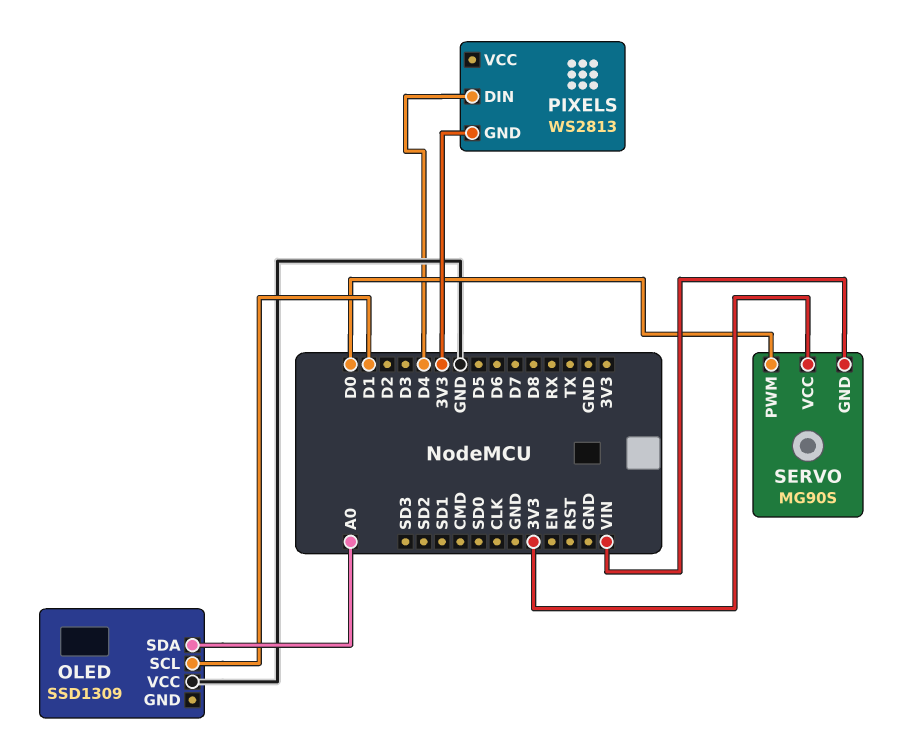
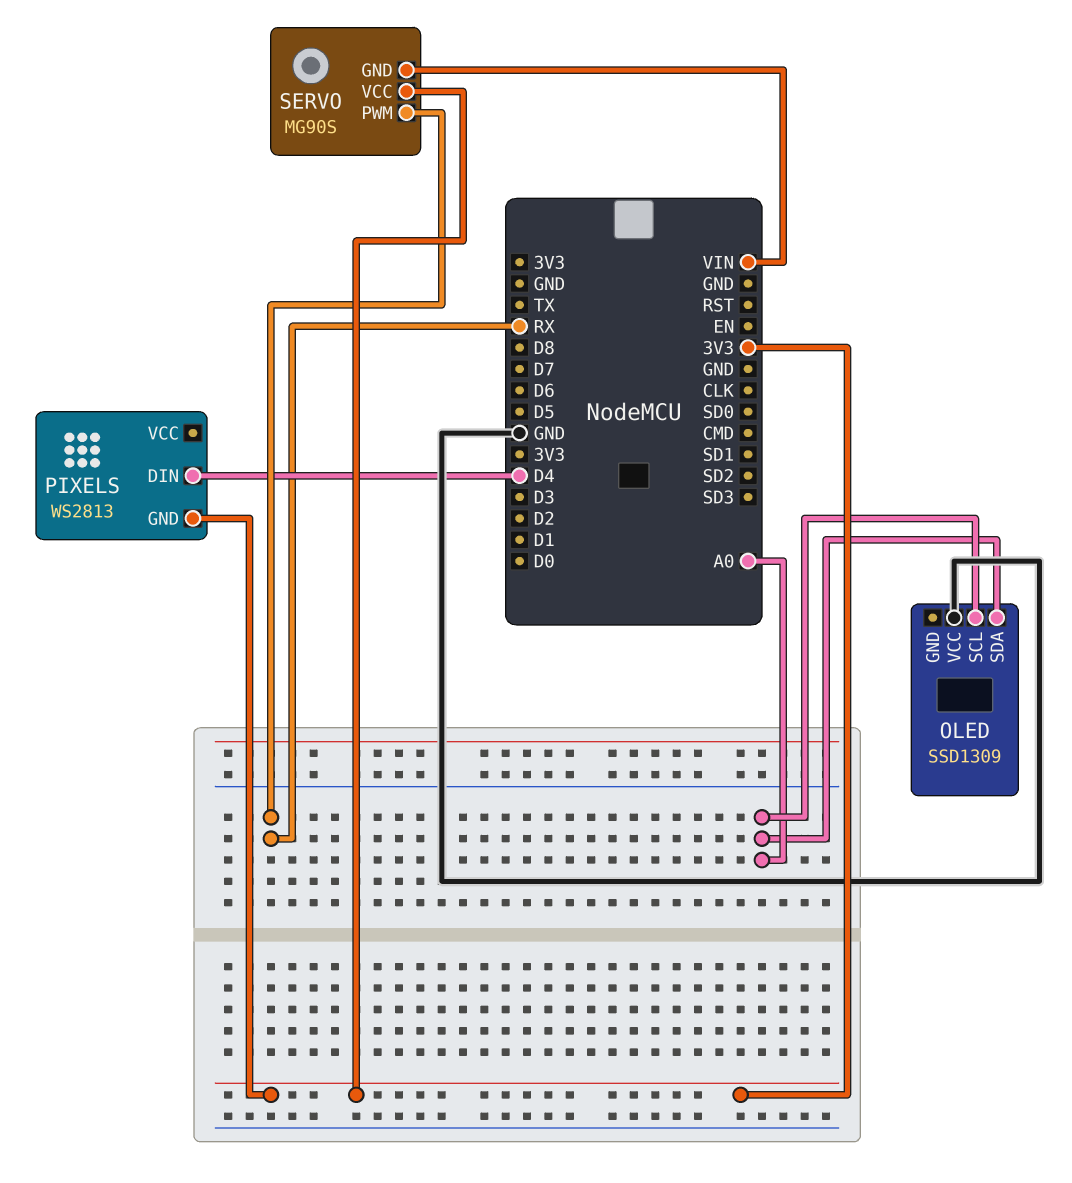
OLED pin SCL: D1 -> A0
SERVO pin PWM: D0 -> RX

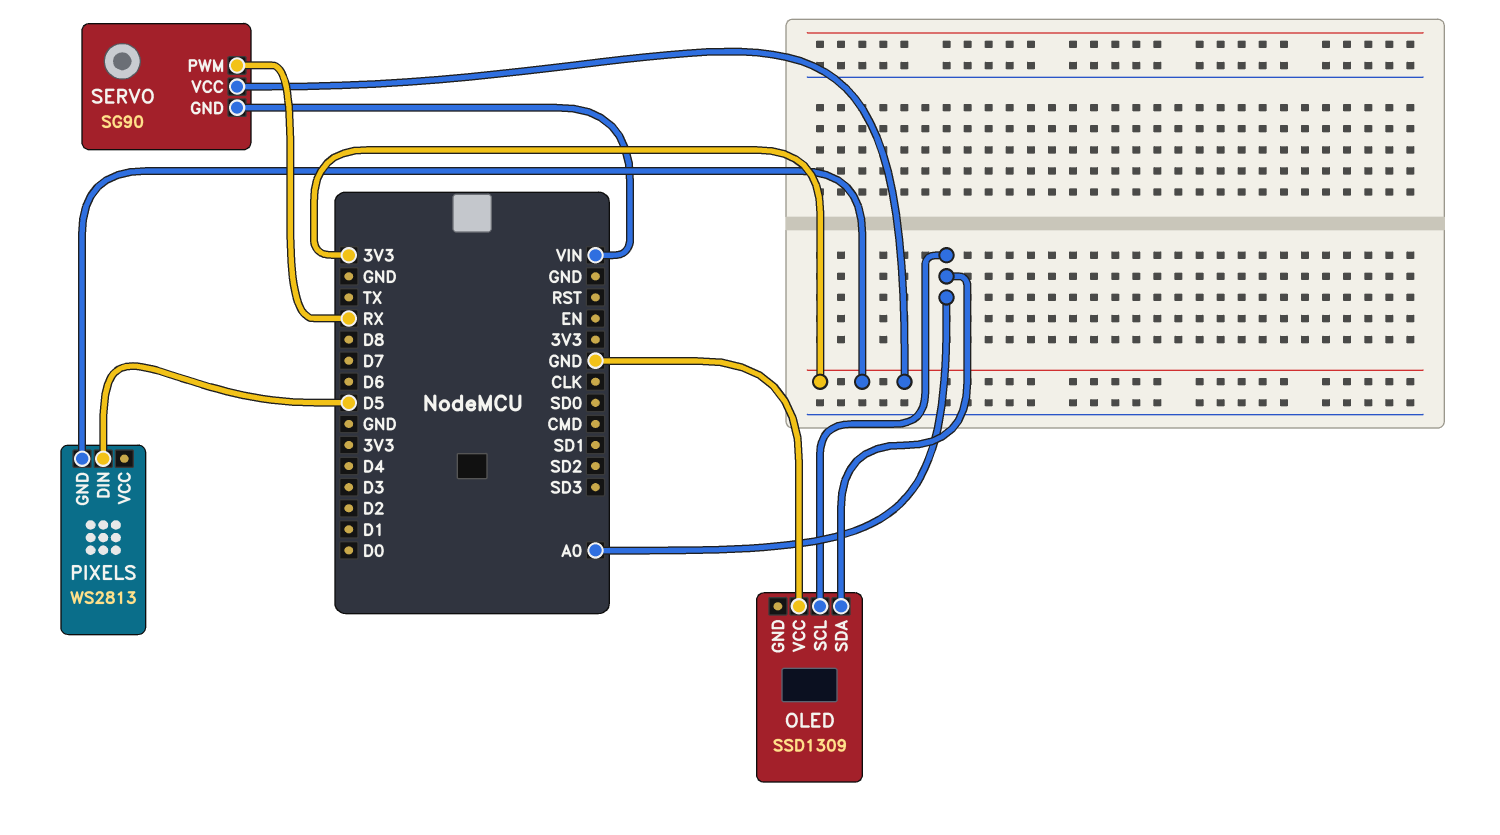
PIXELS pin DIN: D4 -> D5
SERVO: MG90S -> SG90

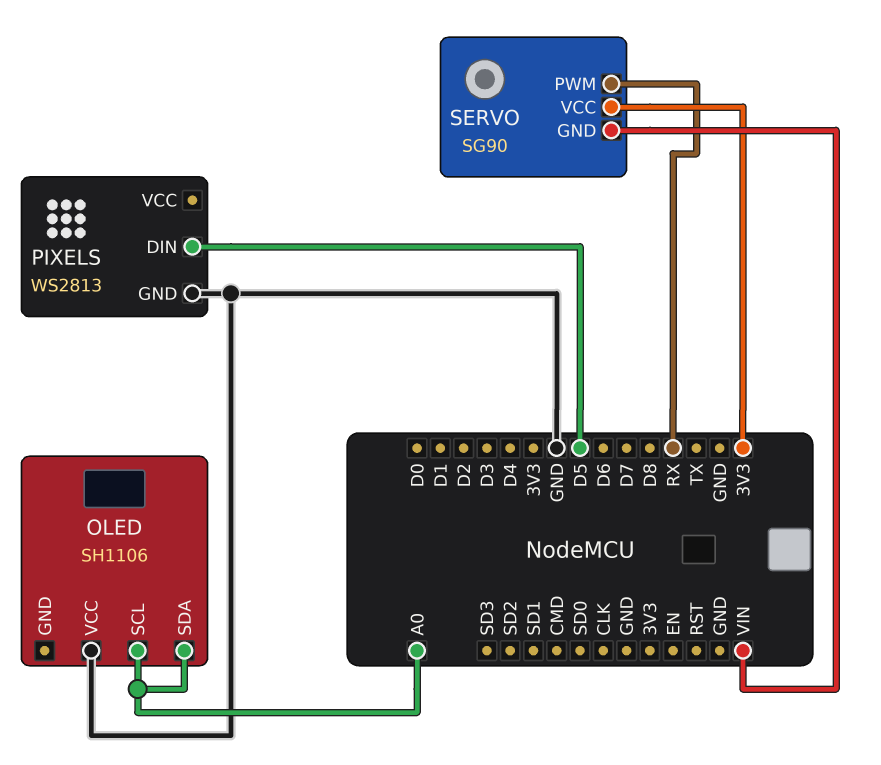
OLED: SSD1309 -> SH1106
PIXELS pin GND: 3V3 -> GND

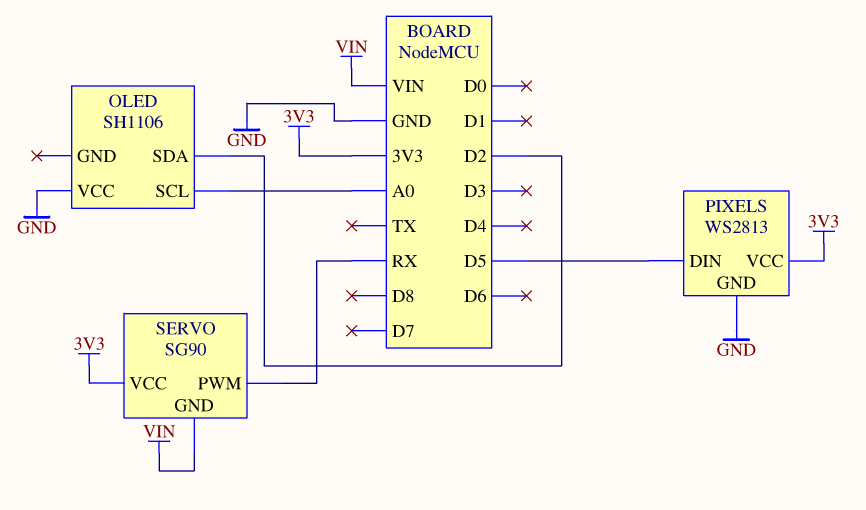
OLED pin SDA: A0 -> D2
PIXELS pin VCC: none -> 3V3

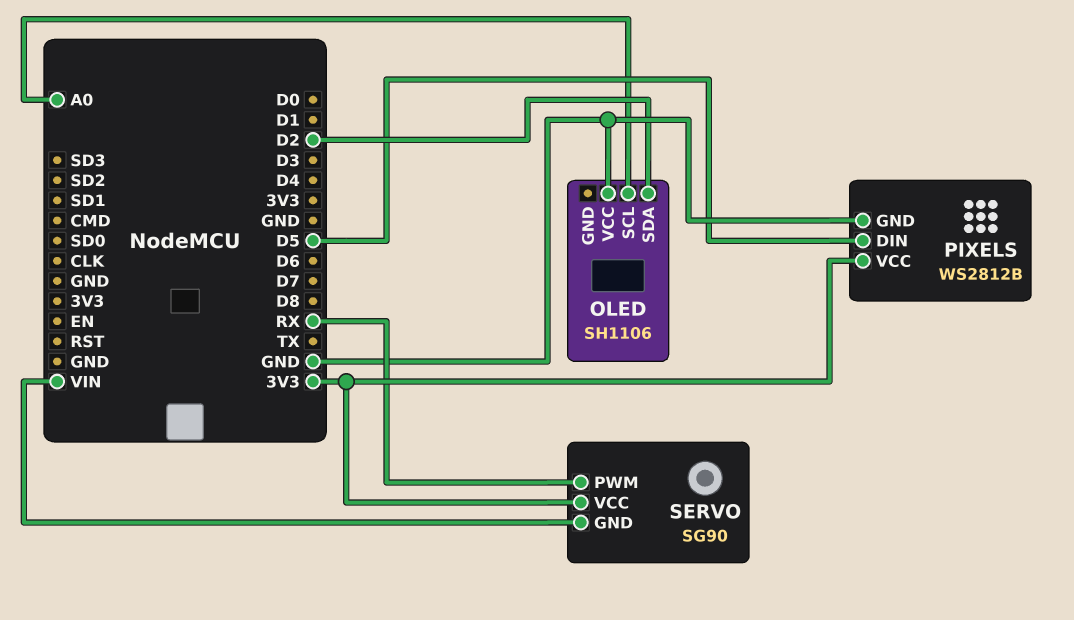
PIXELS: WS2813 -> WS2812B

